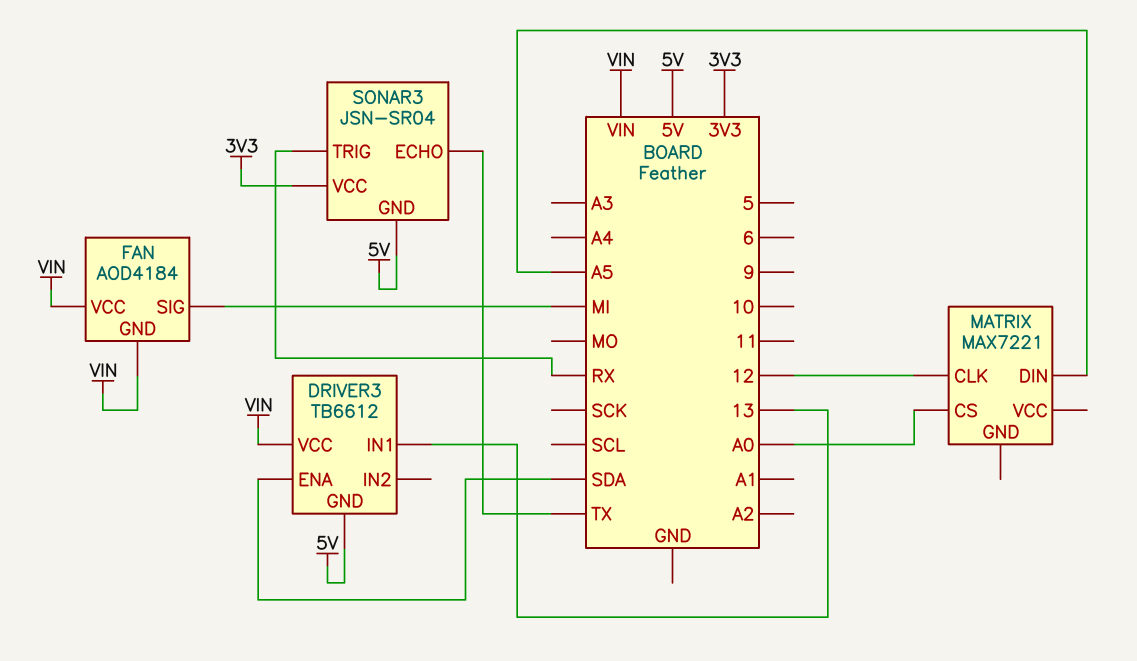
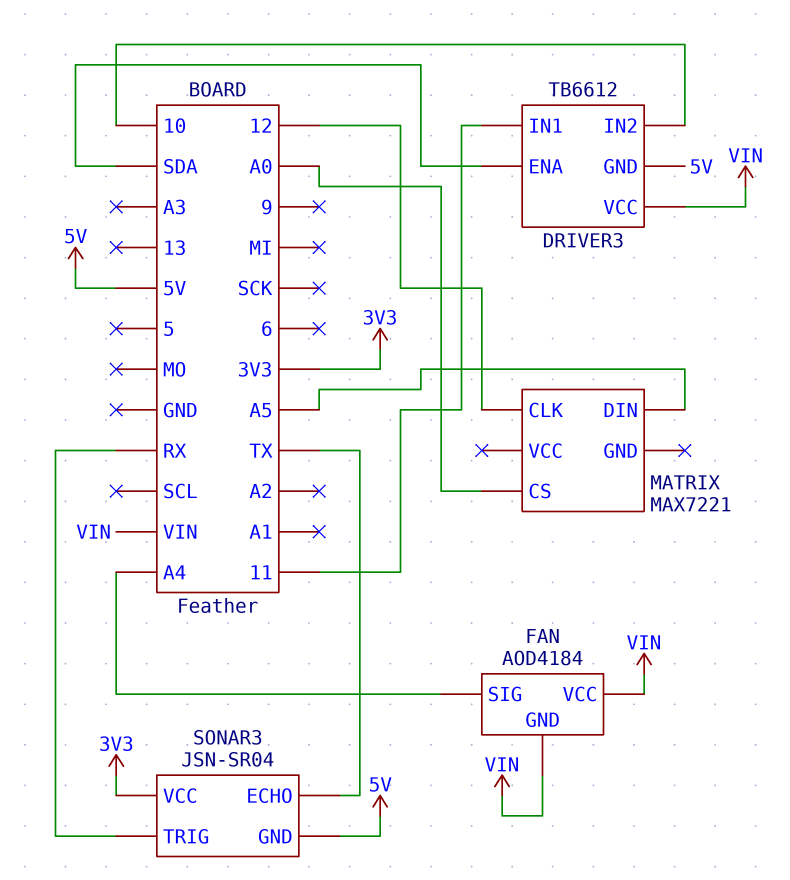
DRIVER3 pin IN1: 13 -> 11
DRIVER3 pin IN2: none -> 10
FAN pin SIG: MI -> A4

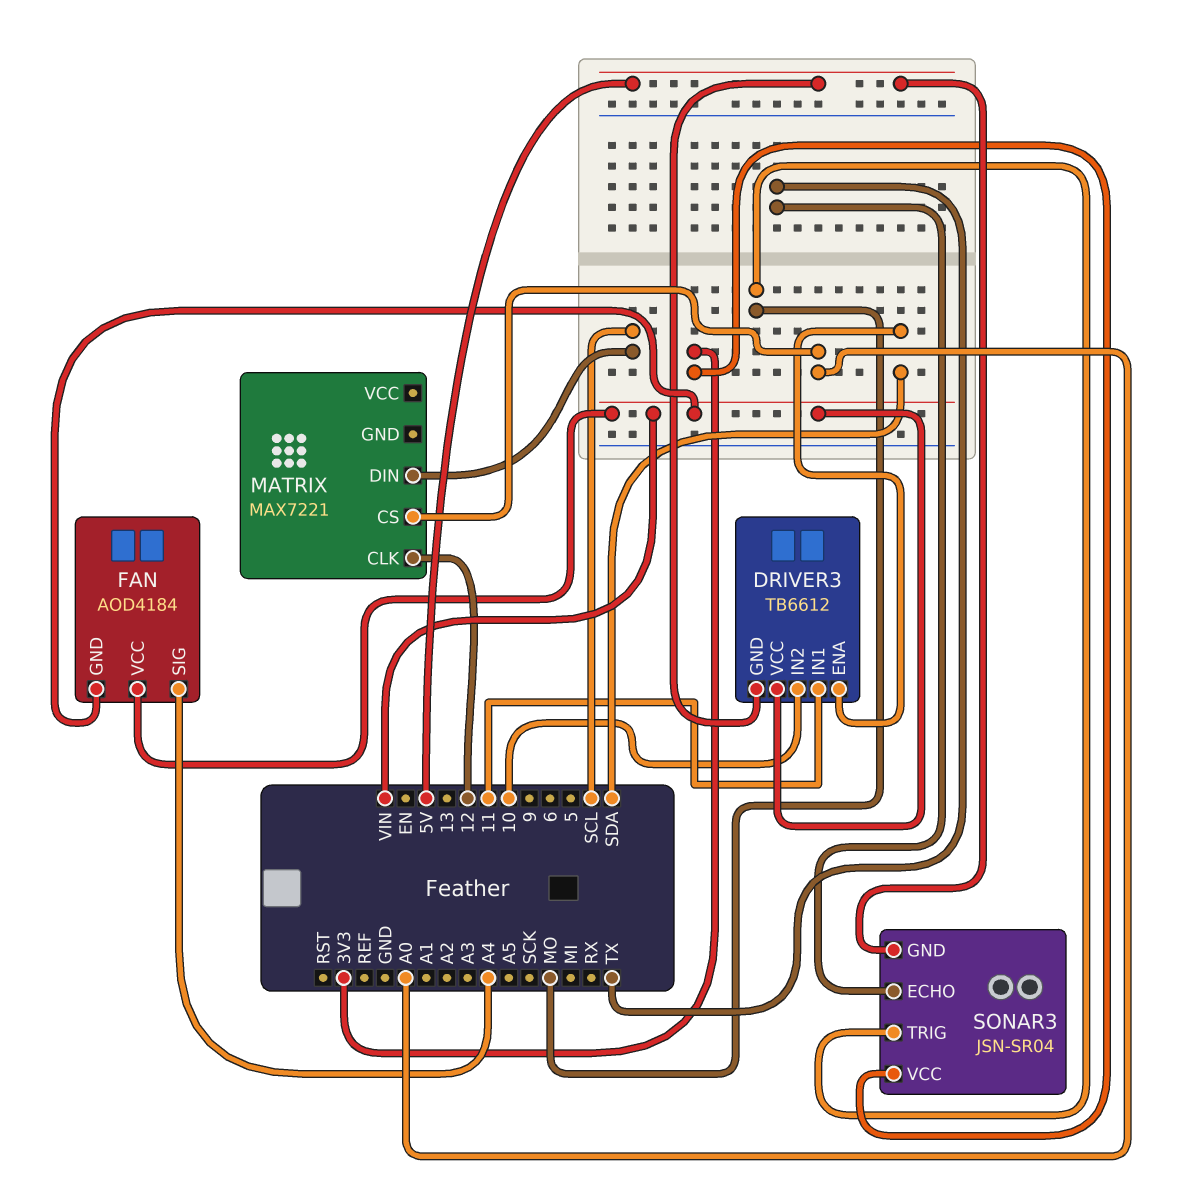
MATRIX pin DIN: A5 -> SCL
SONAR3 pin TRIG: RX -> MO

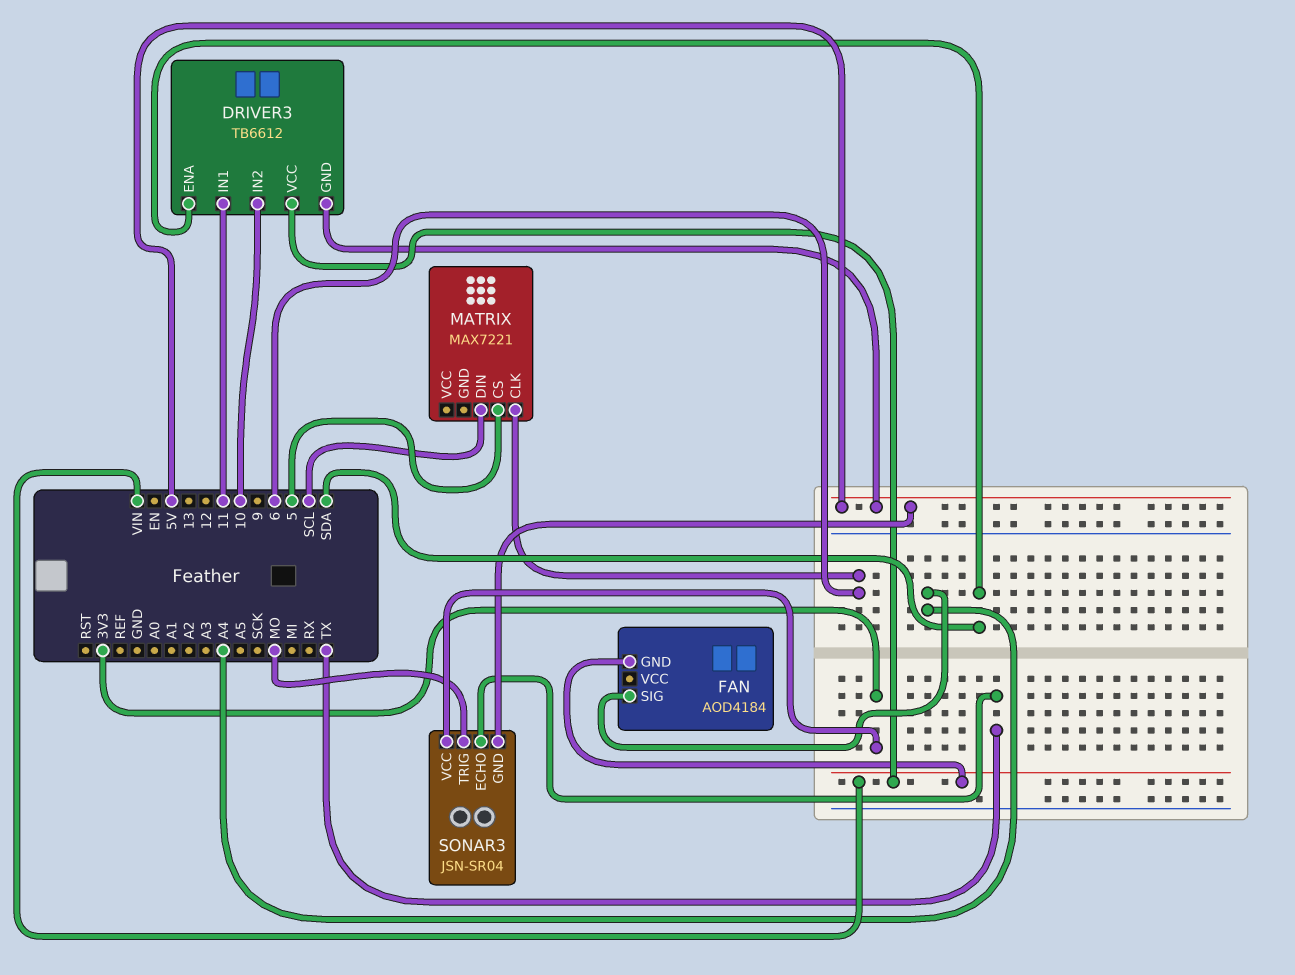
FAN pin VCC: VIN -> none
MATRIX pin CLK: 12 -> 6
MATRIX pin CS: A0 -> 5

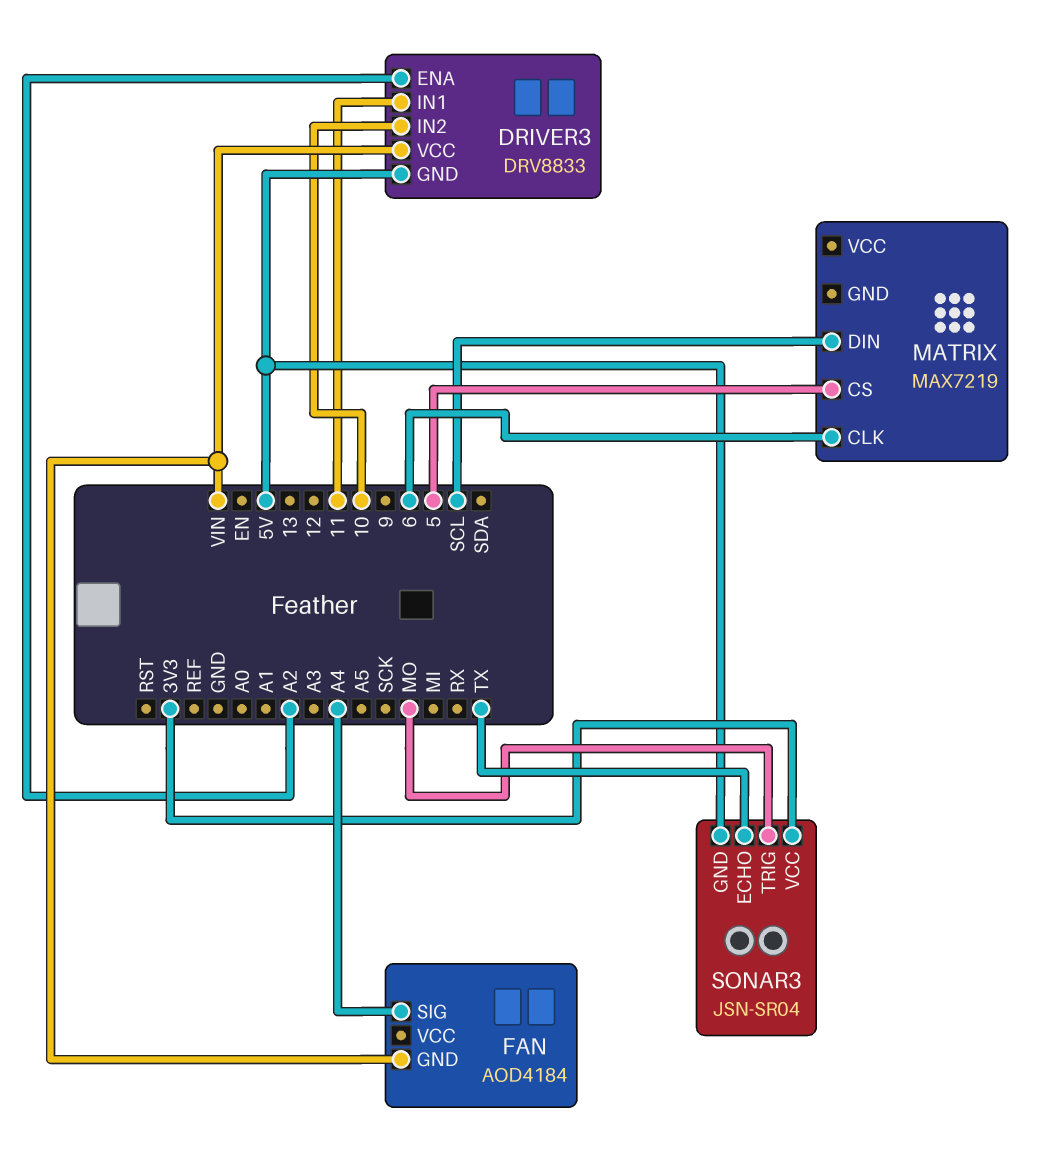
DRIVER3: TB6612 -> DRV8833
DRIVER3 pin ENA: SDA -> A2
MATRIX: MAX7221 -> MAX7219

